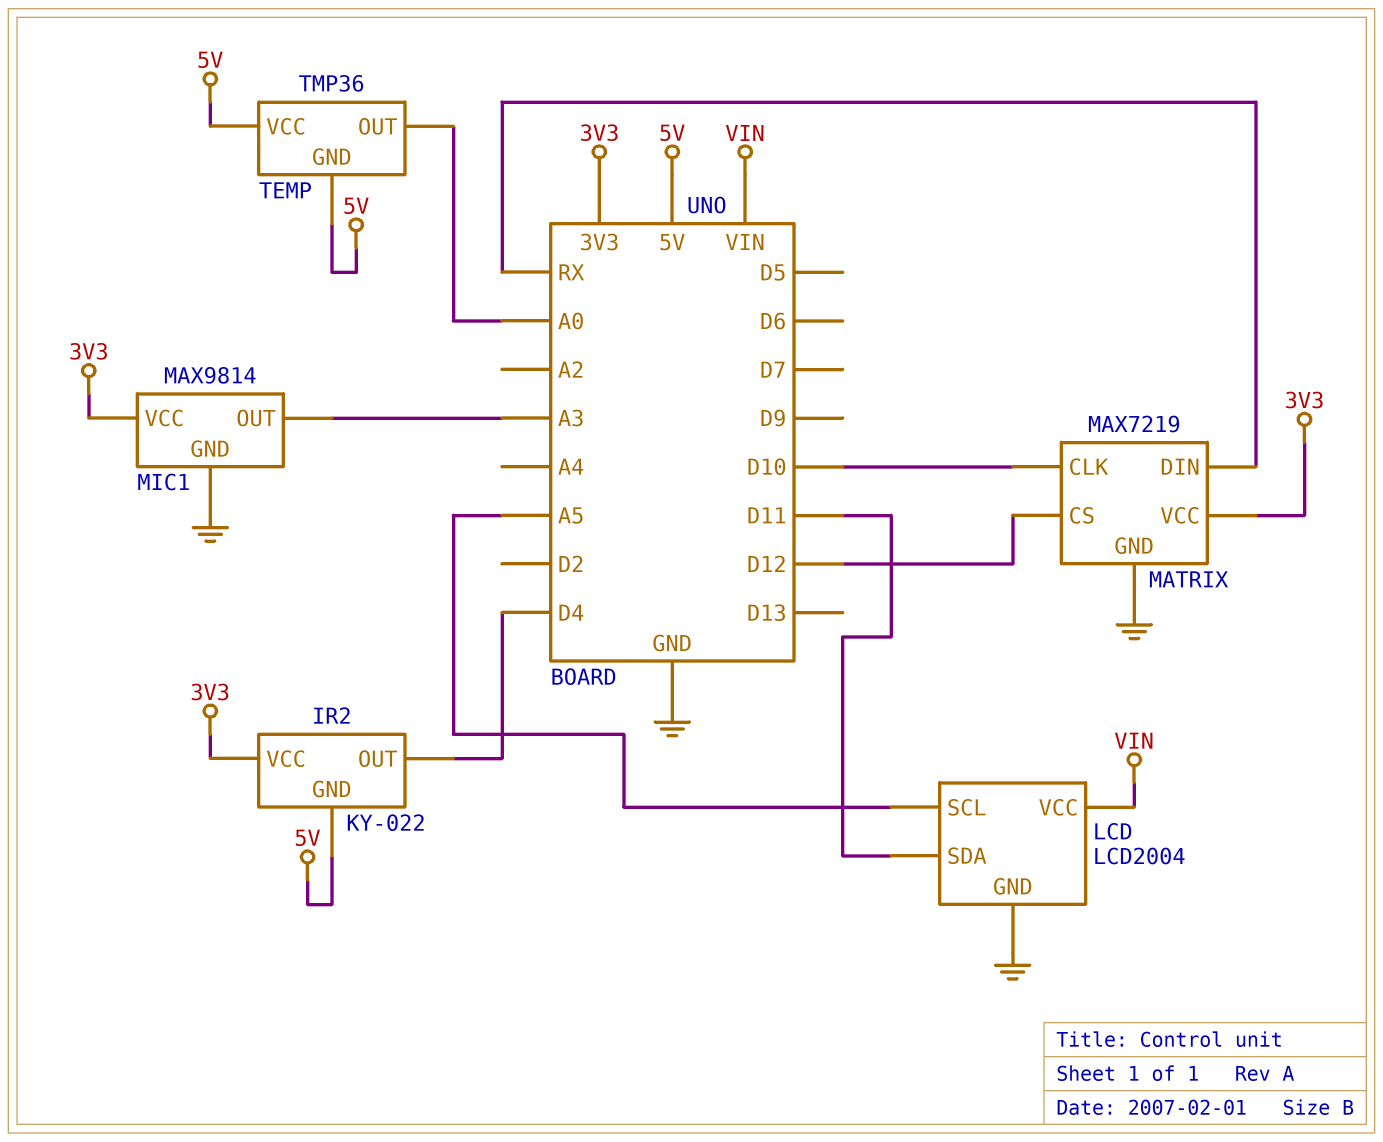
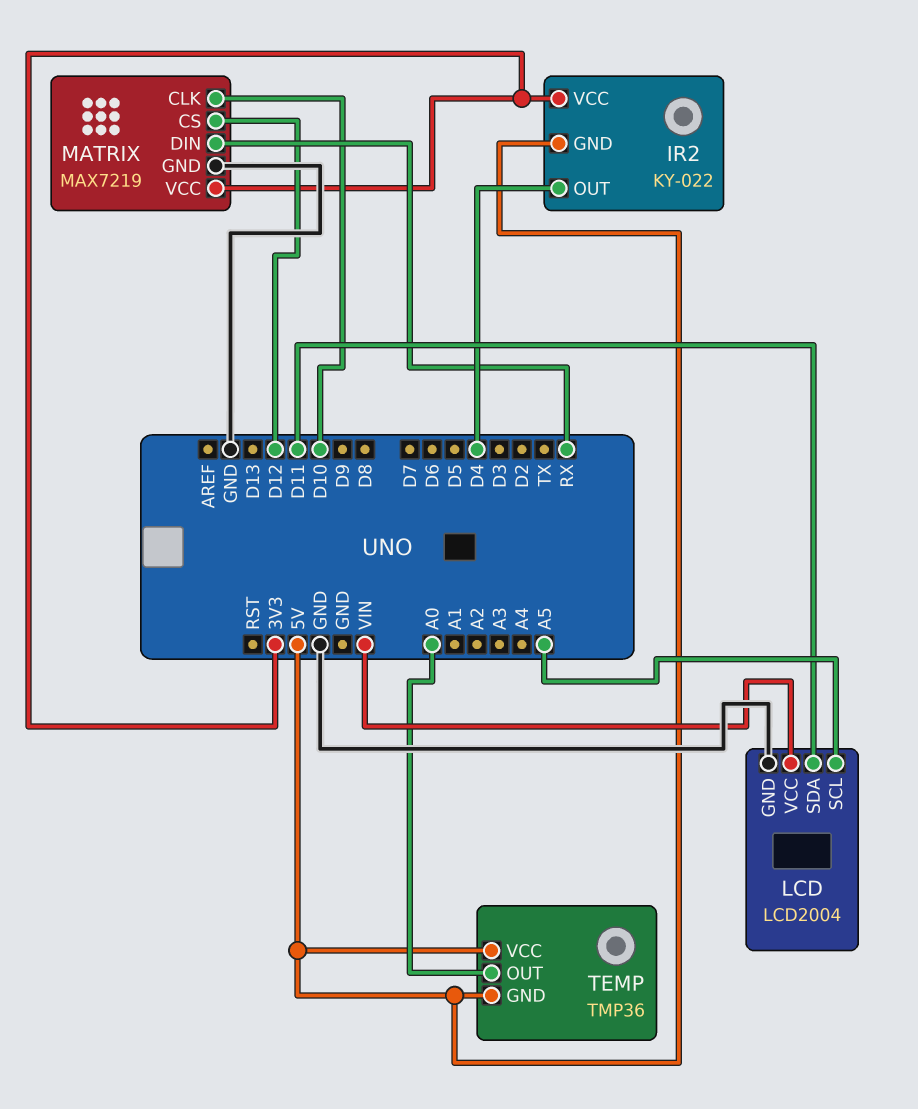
MIC1: MAX9814 -> none
MIC1 pin GND: GND -> none
MIC1 pin OUT: A3 -> none
MIC1 pin VCC: 3V3 -> none

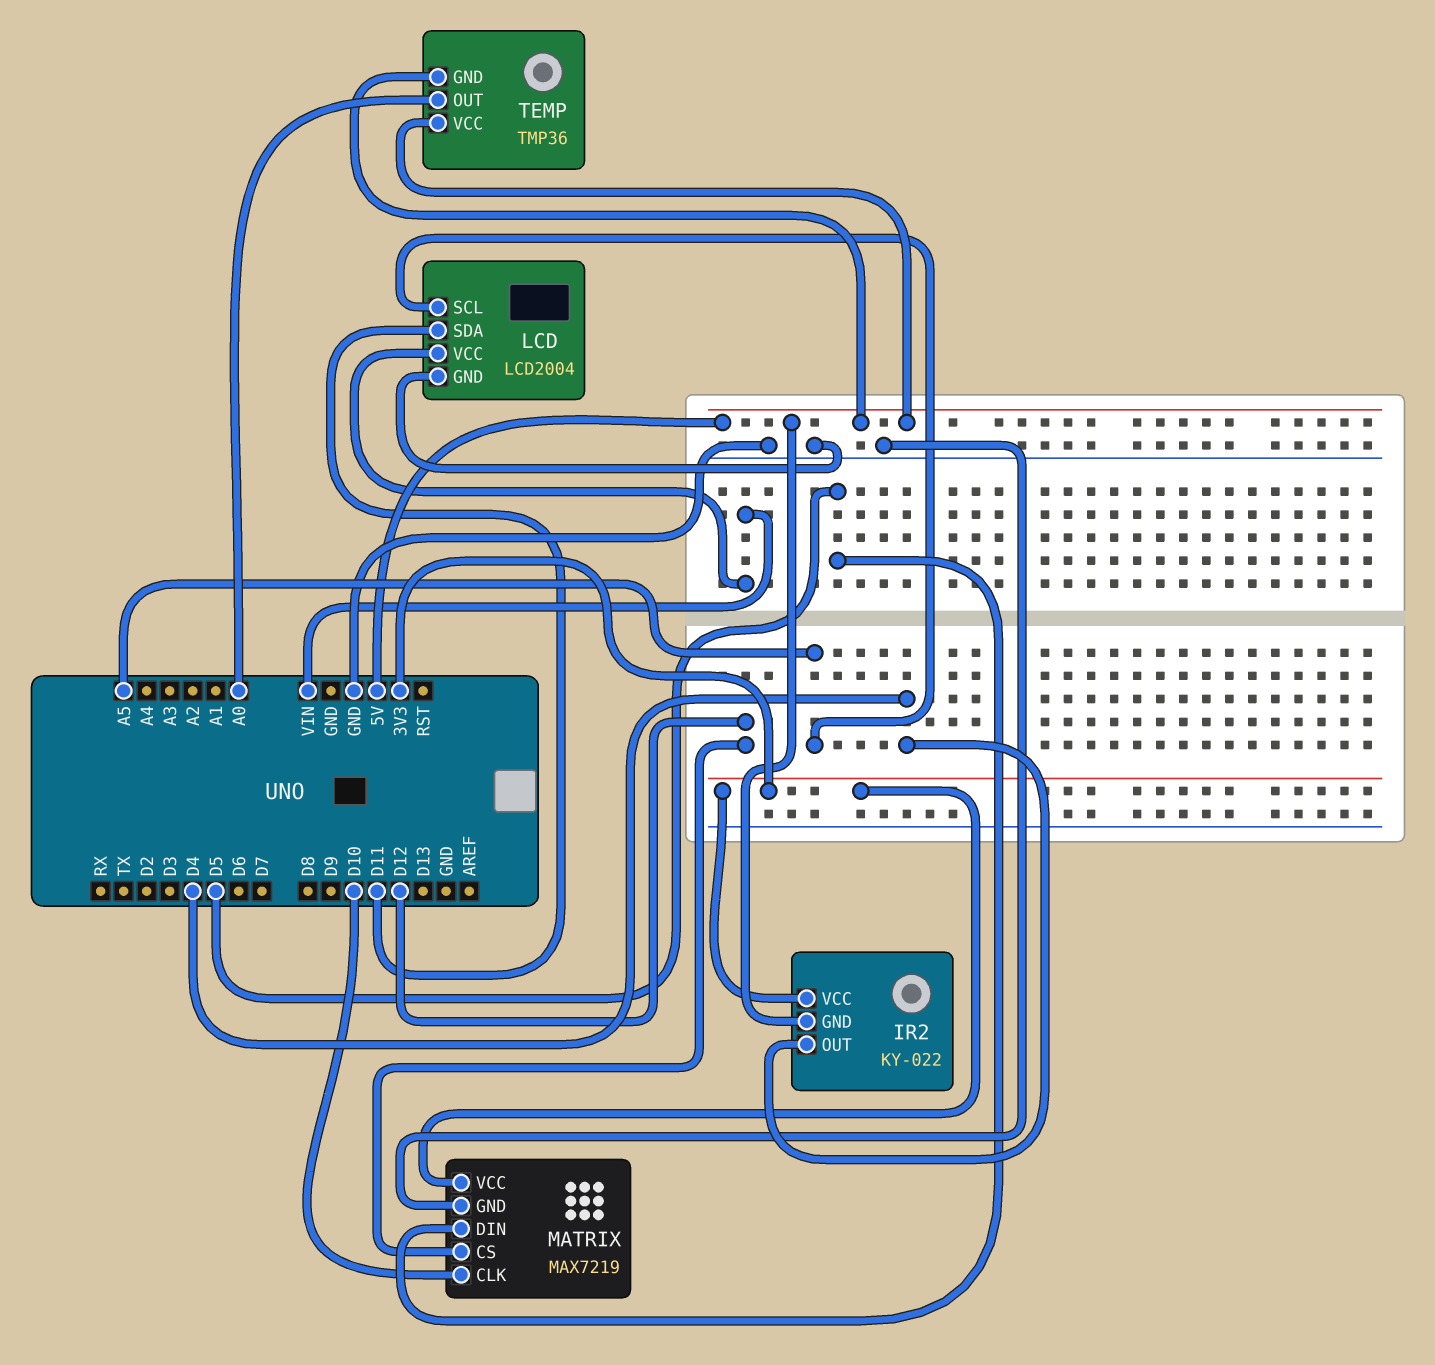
MATRIX pin DIN: RX -> D5

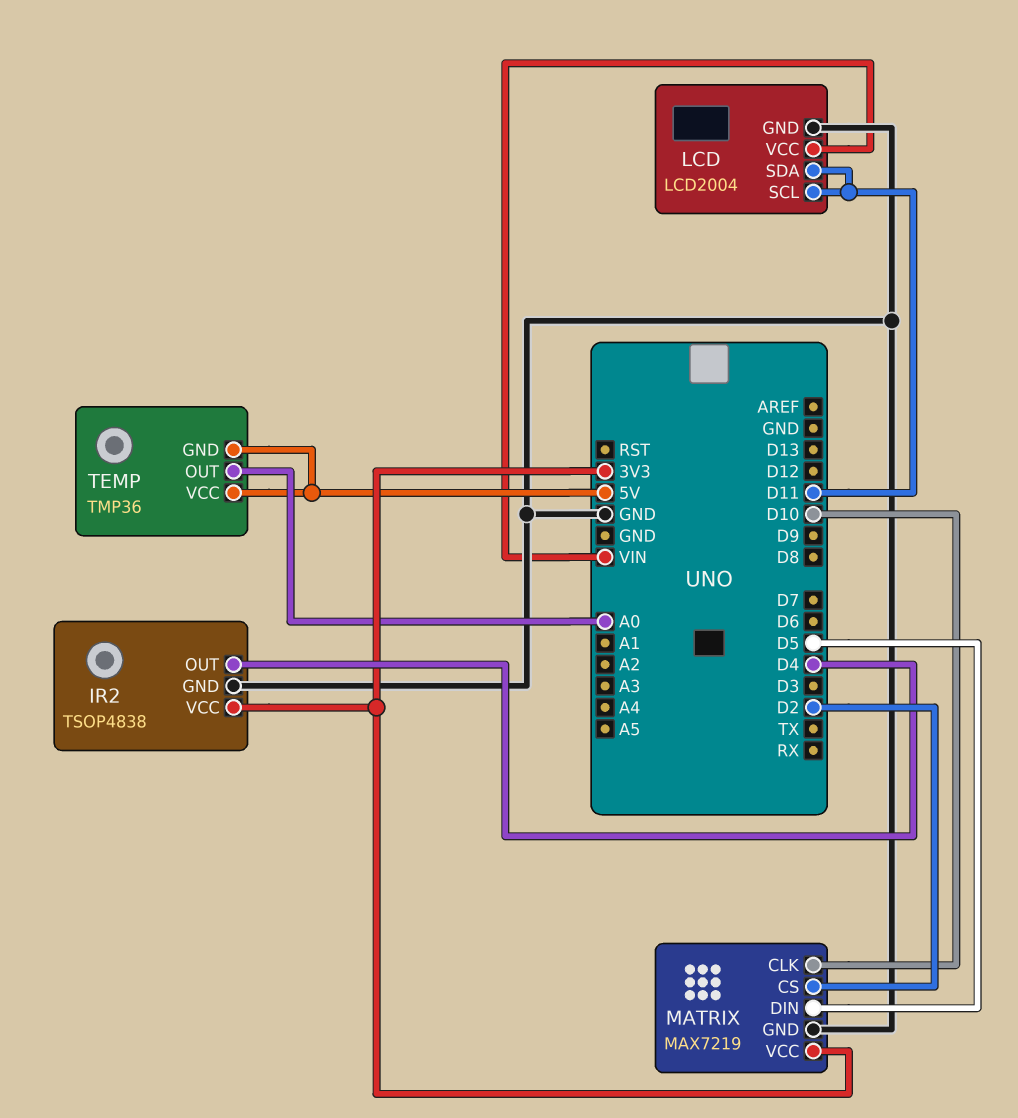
IR2: KY-022 -> TSOP4838
IR2 pin GND: 5V -> GND
LCD pin SCL: A5 -> D11
MATRIX pin CS: D12 -> D2

